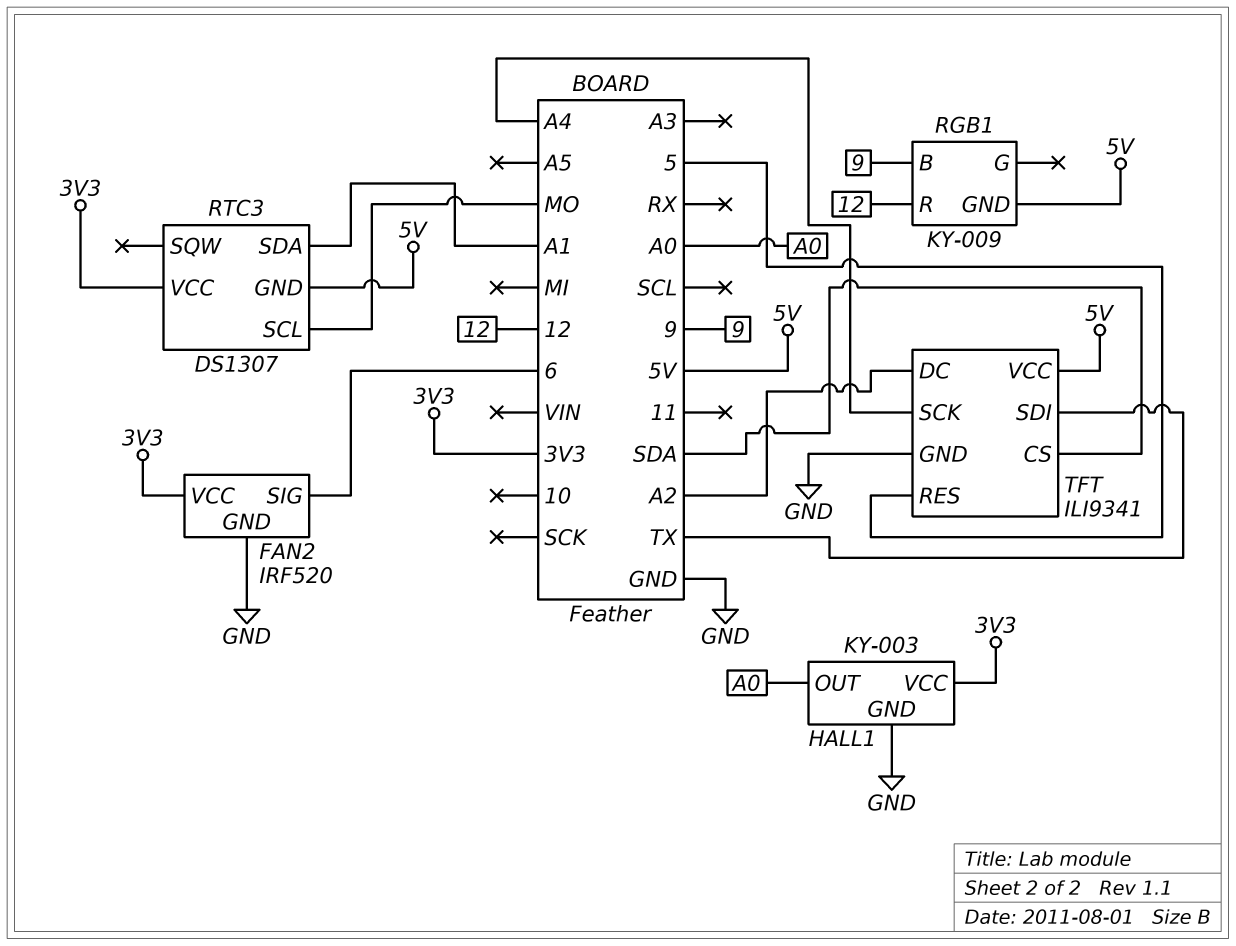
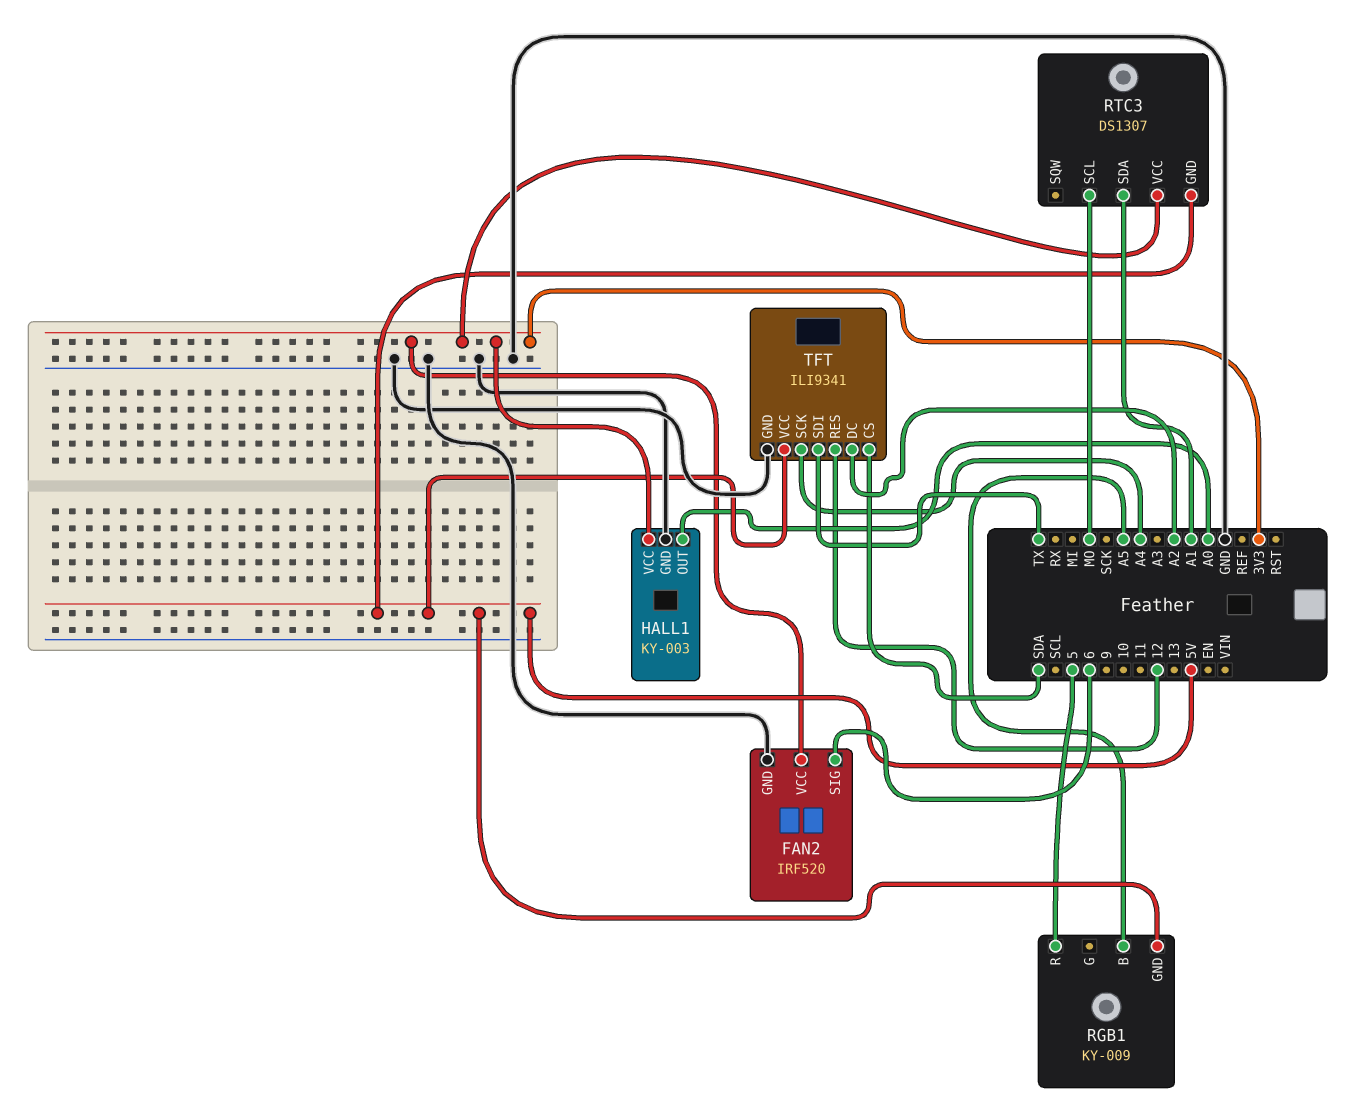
RGB1 pin B: 9 -> A5
RGB1 pin R: 12 -> 5
TFT pin RES: 5 -> 12

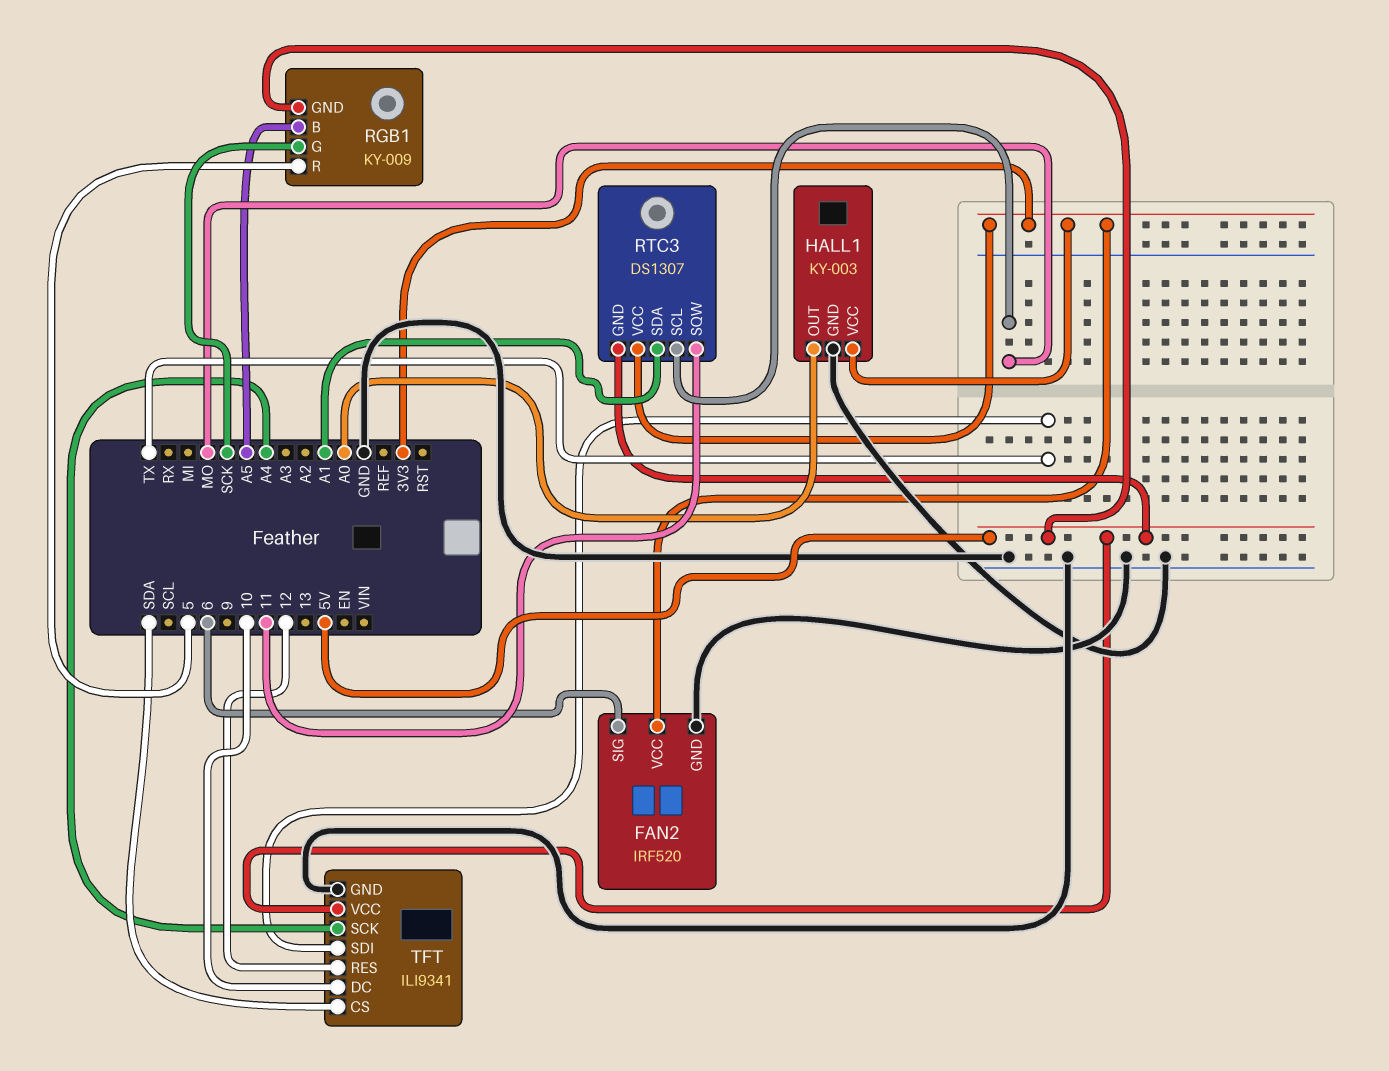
RGB1 pin G: none -> SCK
RTC3 pin SQW: none -> 11
TFT pin DC: A2 -> 10

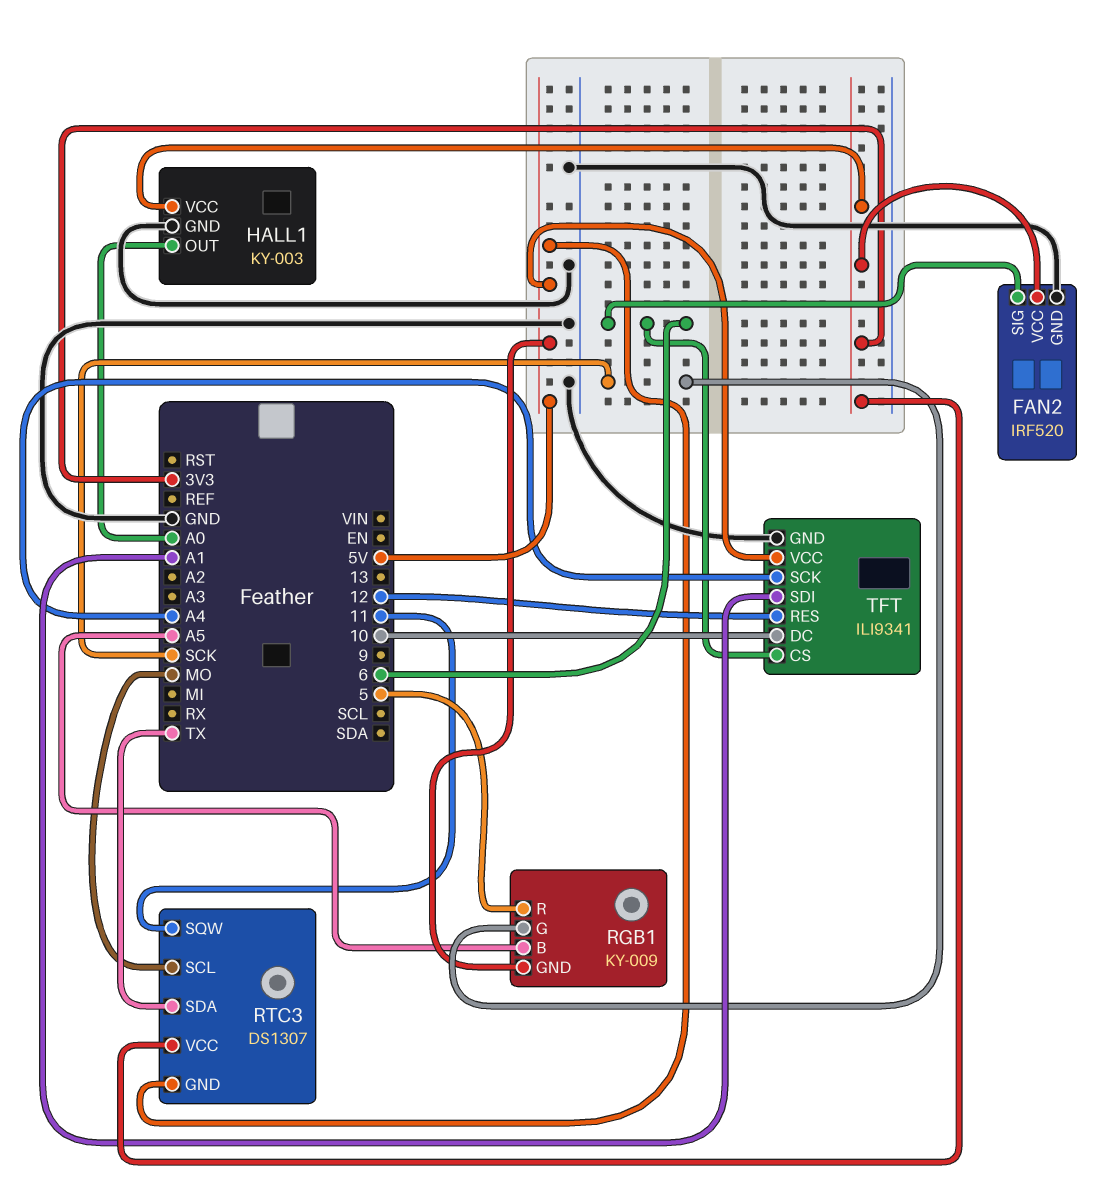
RTC3 pin SDA: A1 -> TX
TFT pin CS: SDA -> 6
TFT pin SDI: TX -> A1

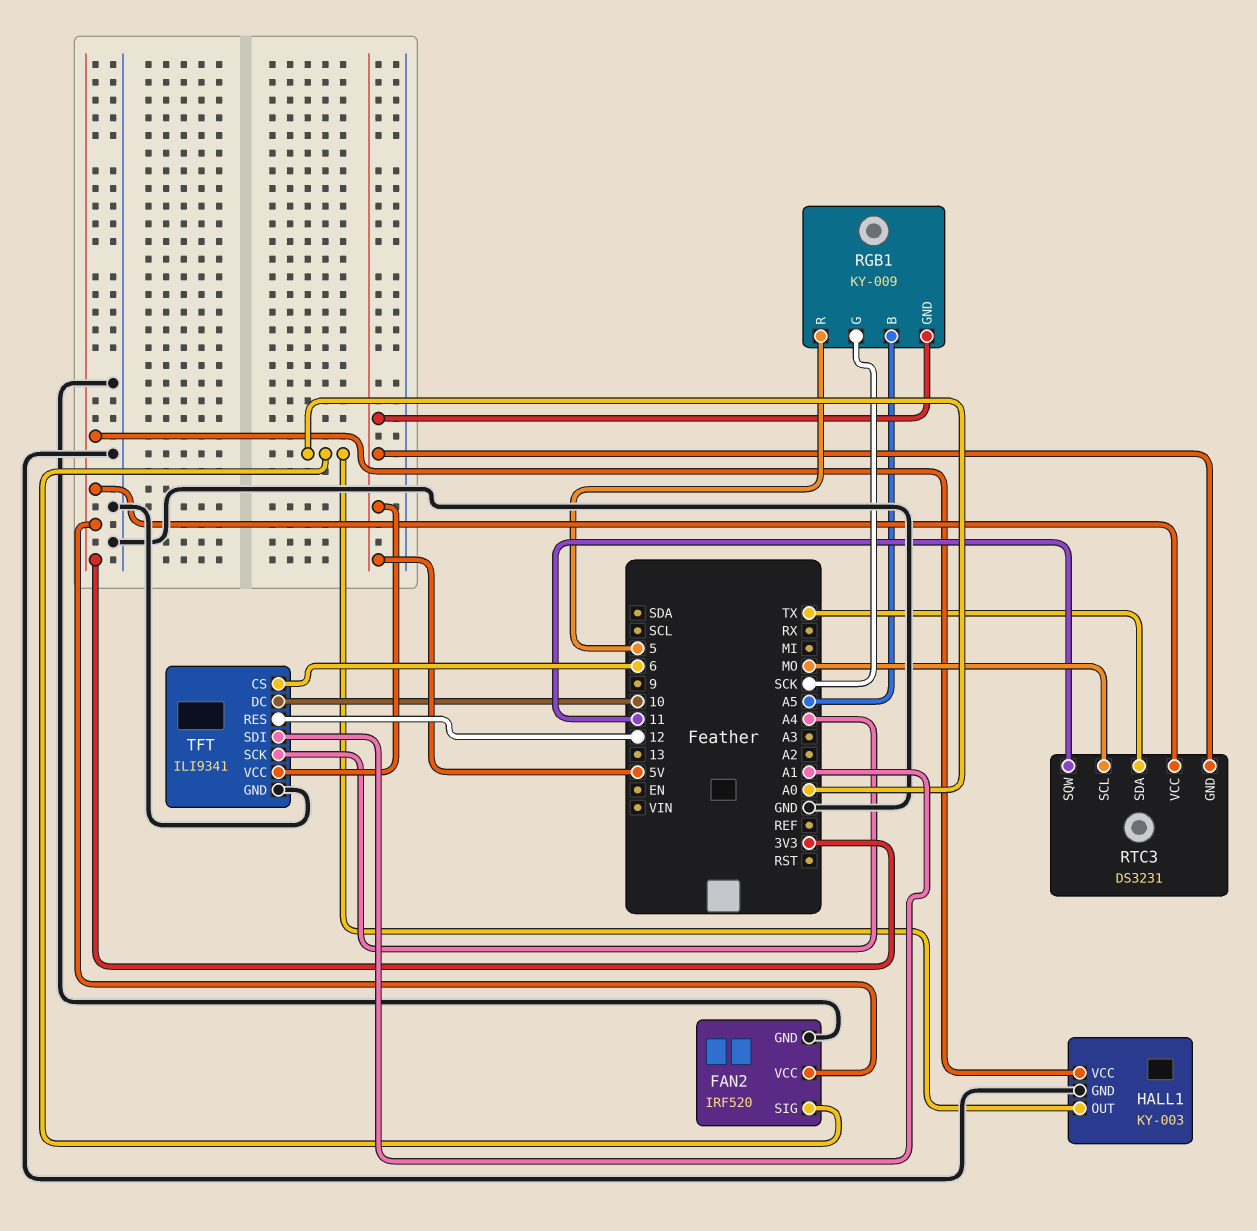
FAN2 pin SIG: 6 -> A0
RTC3: DS1307 -> DS3231

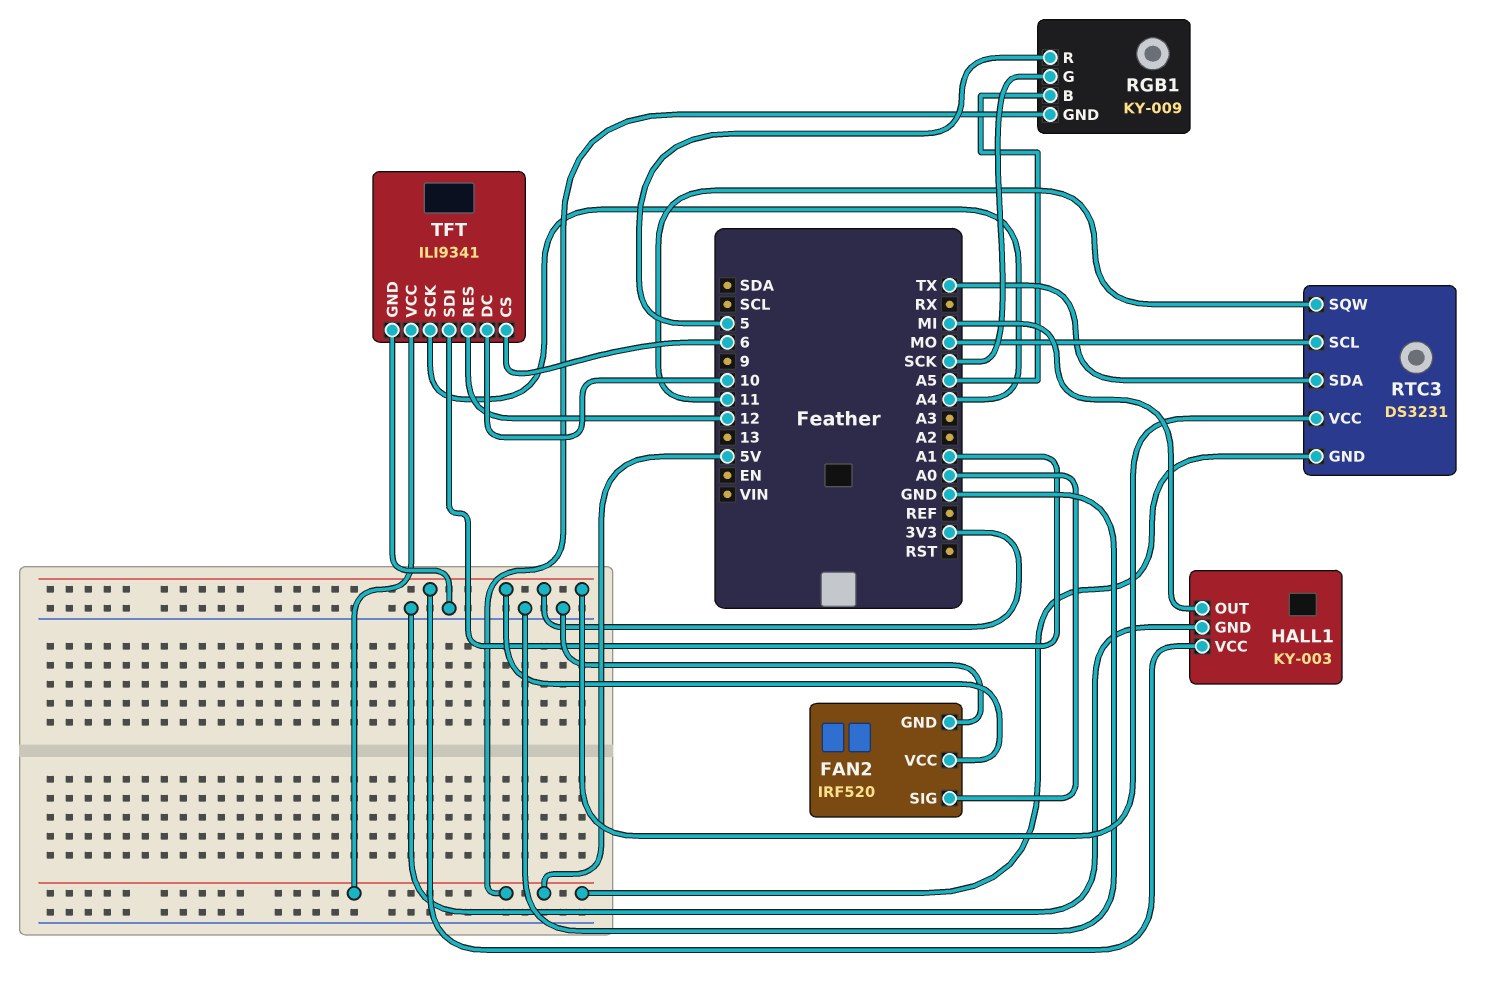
HALL1 pin OUT: A0 -> MI

